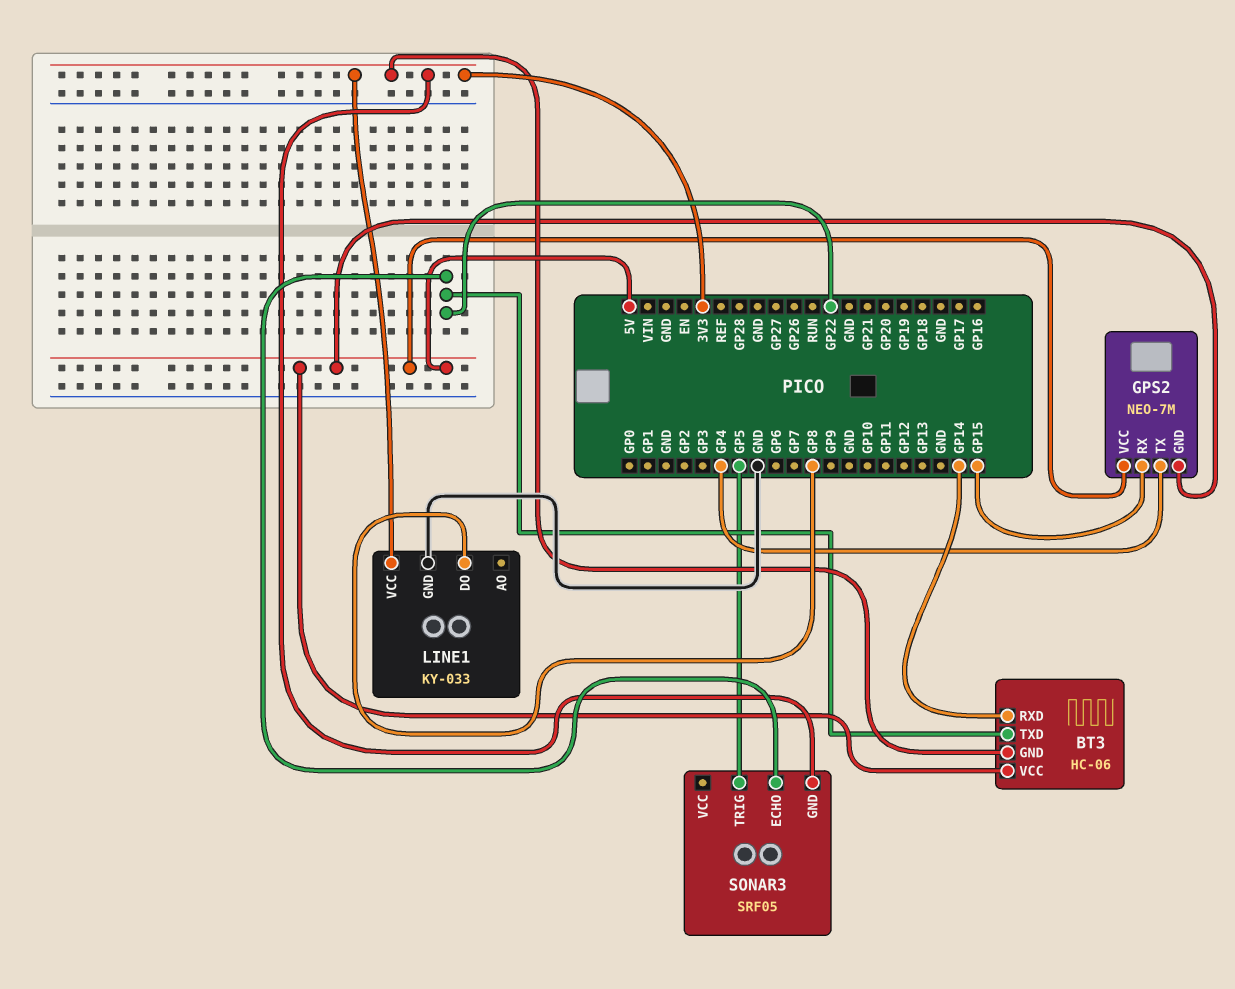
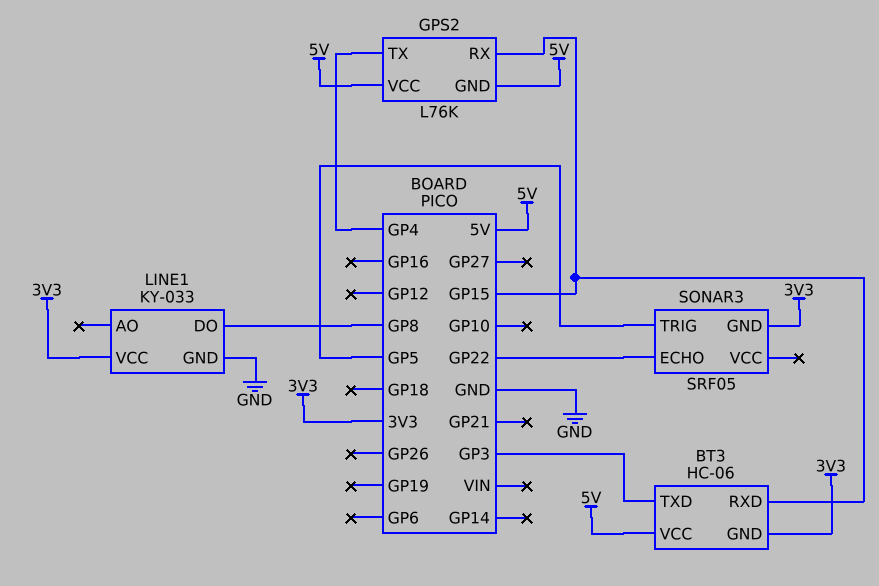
BT3 pin RXD: GP14 -> GP15
BT3 pin TXD: GP22 -> GP3
GPS2: NEO-7M -> L76K

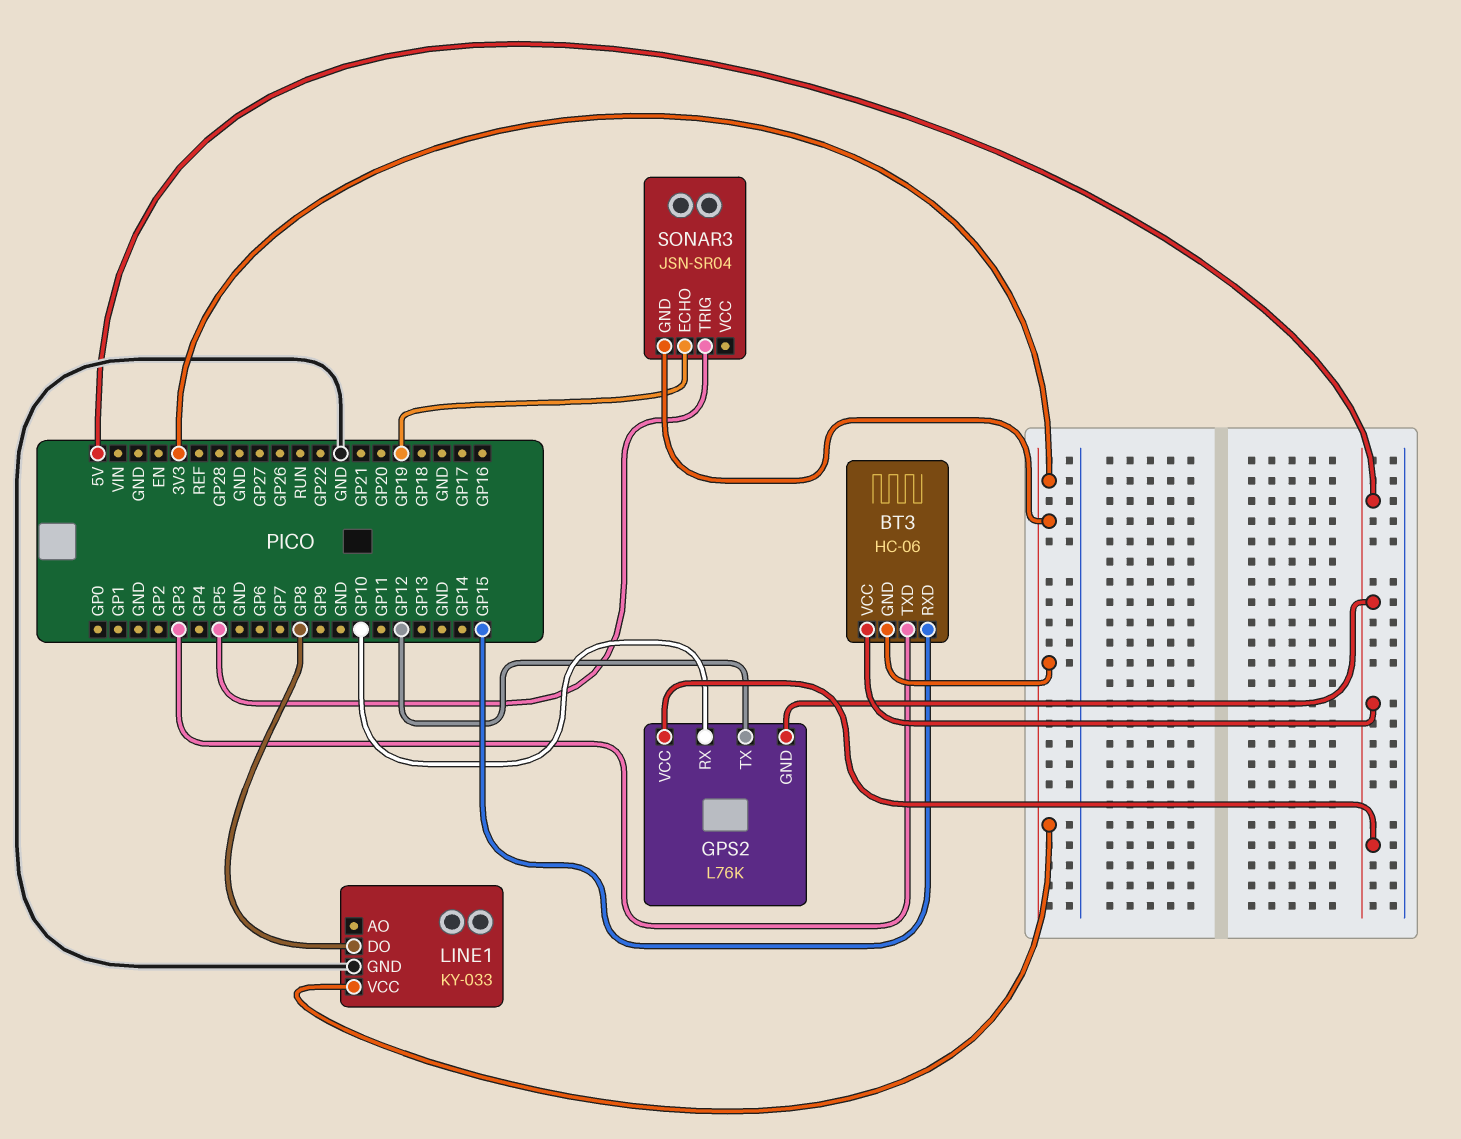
GPS2 pin RX: GP15 -> GP10
GPS2 pin TX: GP4 -> GP12
SONAR3: SRF05 -> JSN-SR04
SONAR3 pin ECHO: GP22 -> GP19

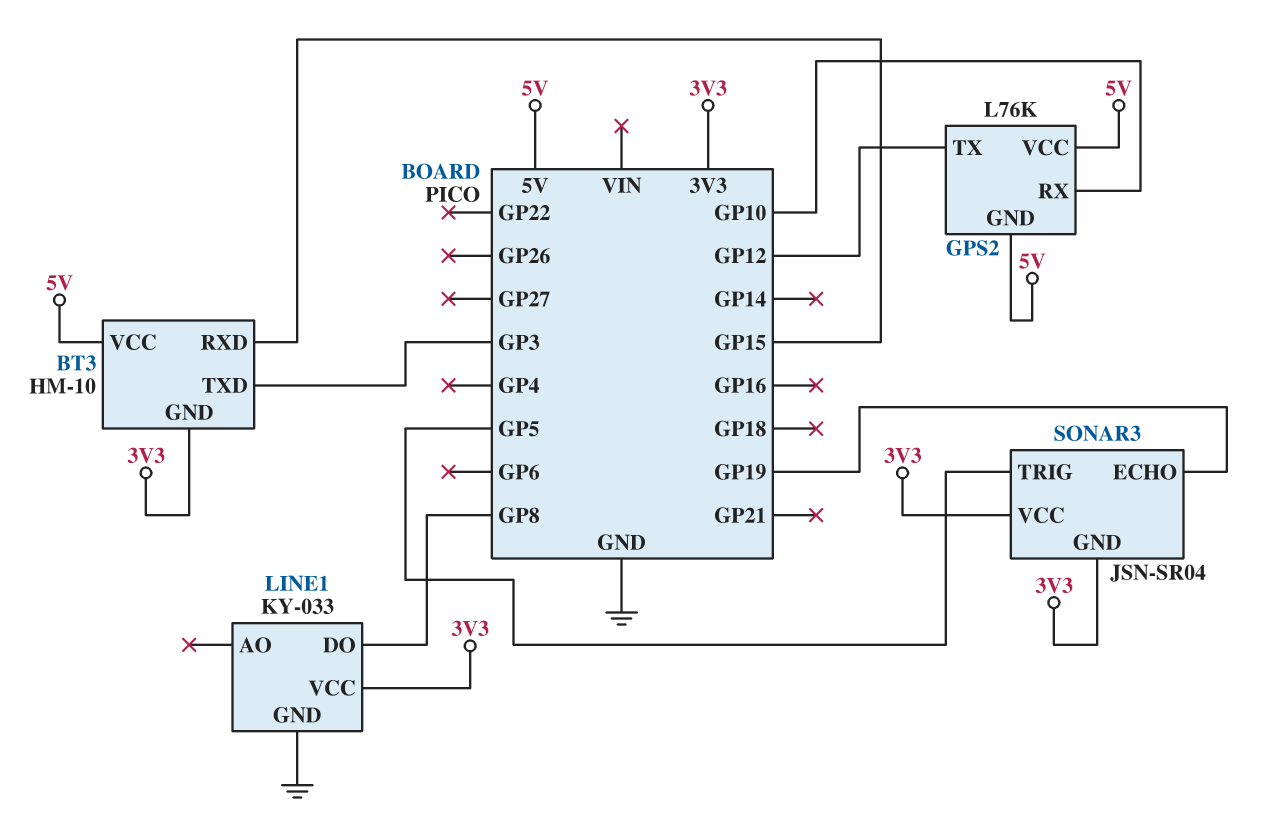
BT3: HC-06 -> HM-10
SONAR3 pin VCC: none -> 3V3

